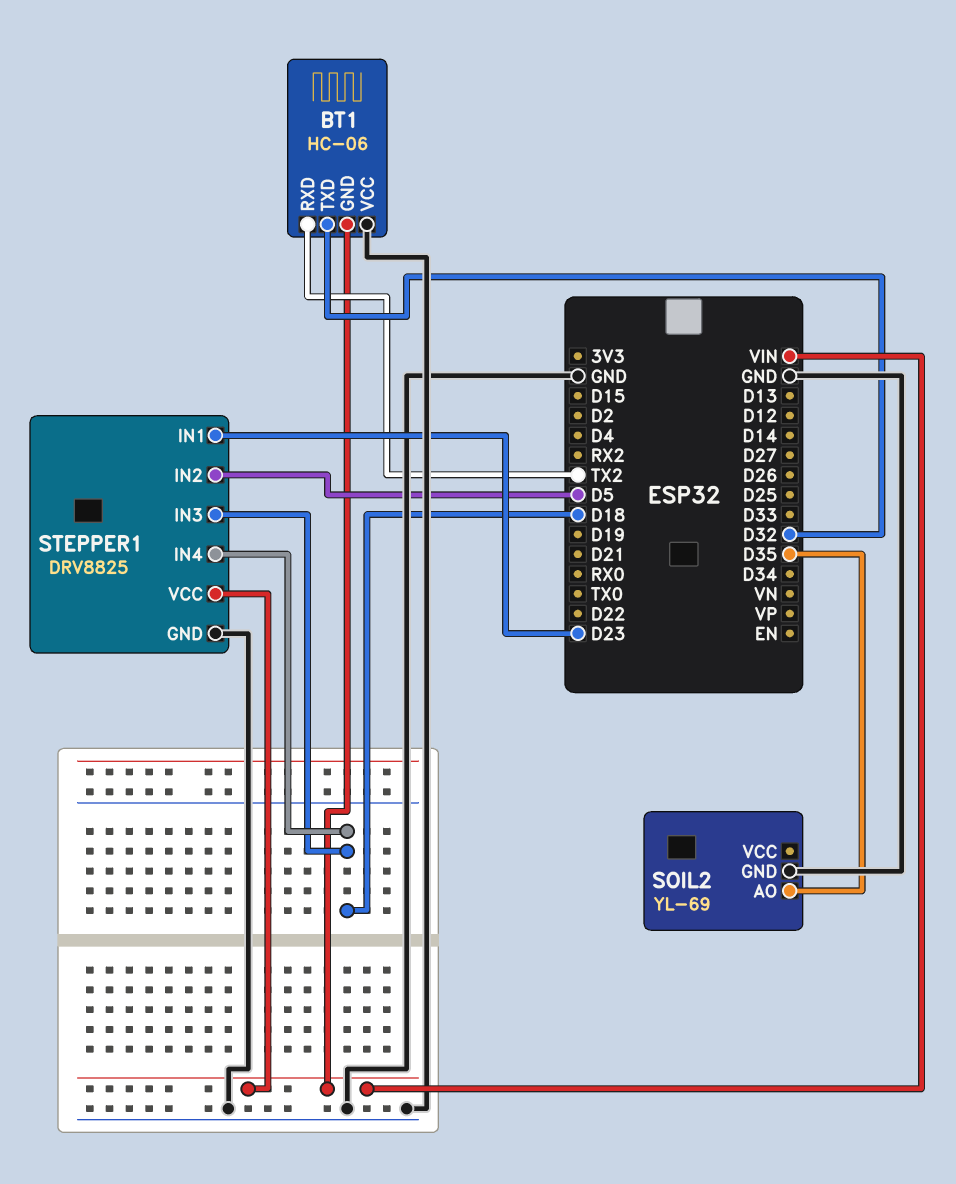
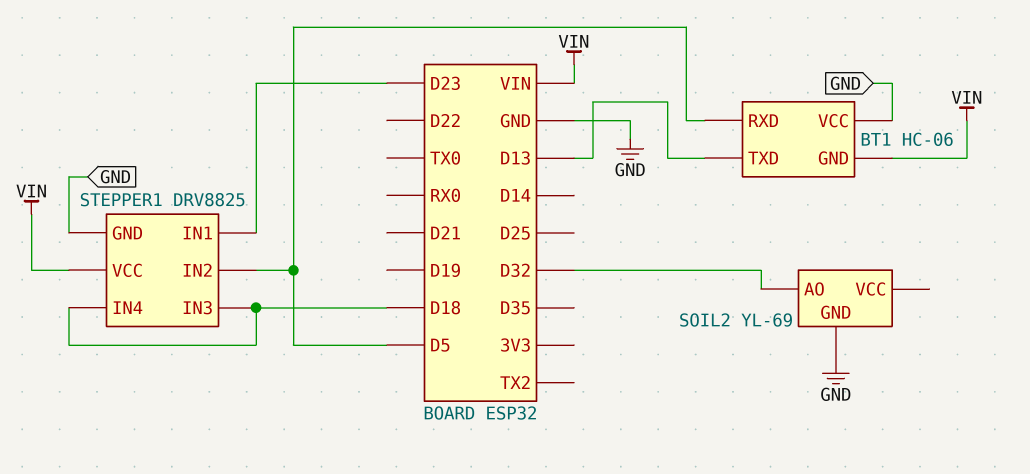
BT1 pin RXD: TX2 -> D5
BT1 pin TXD: D32 -> D13
SOIL2 pin AO: D35 -> D32

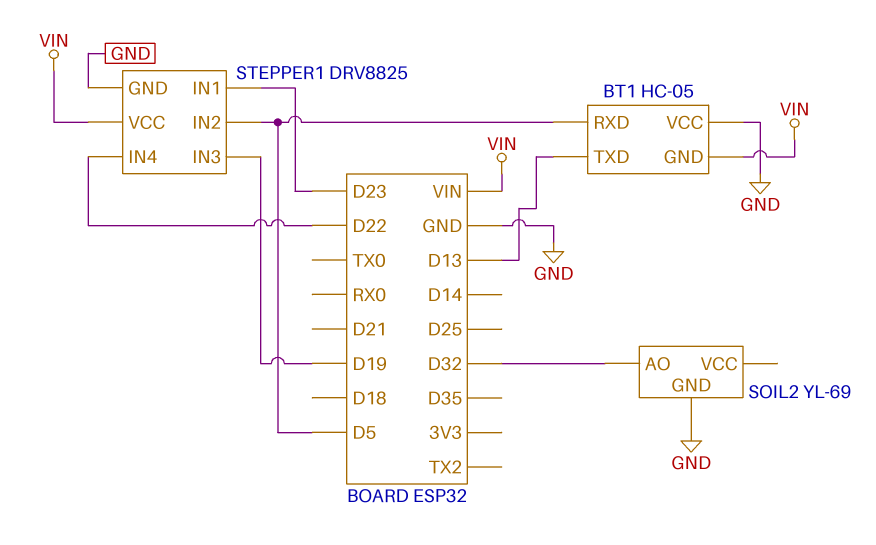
BT1: HC-06 -> HC-05
STEPPER1 pin IN3: D18 -> D19
STEPPER1 pin IN4: D18 -> D22

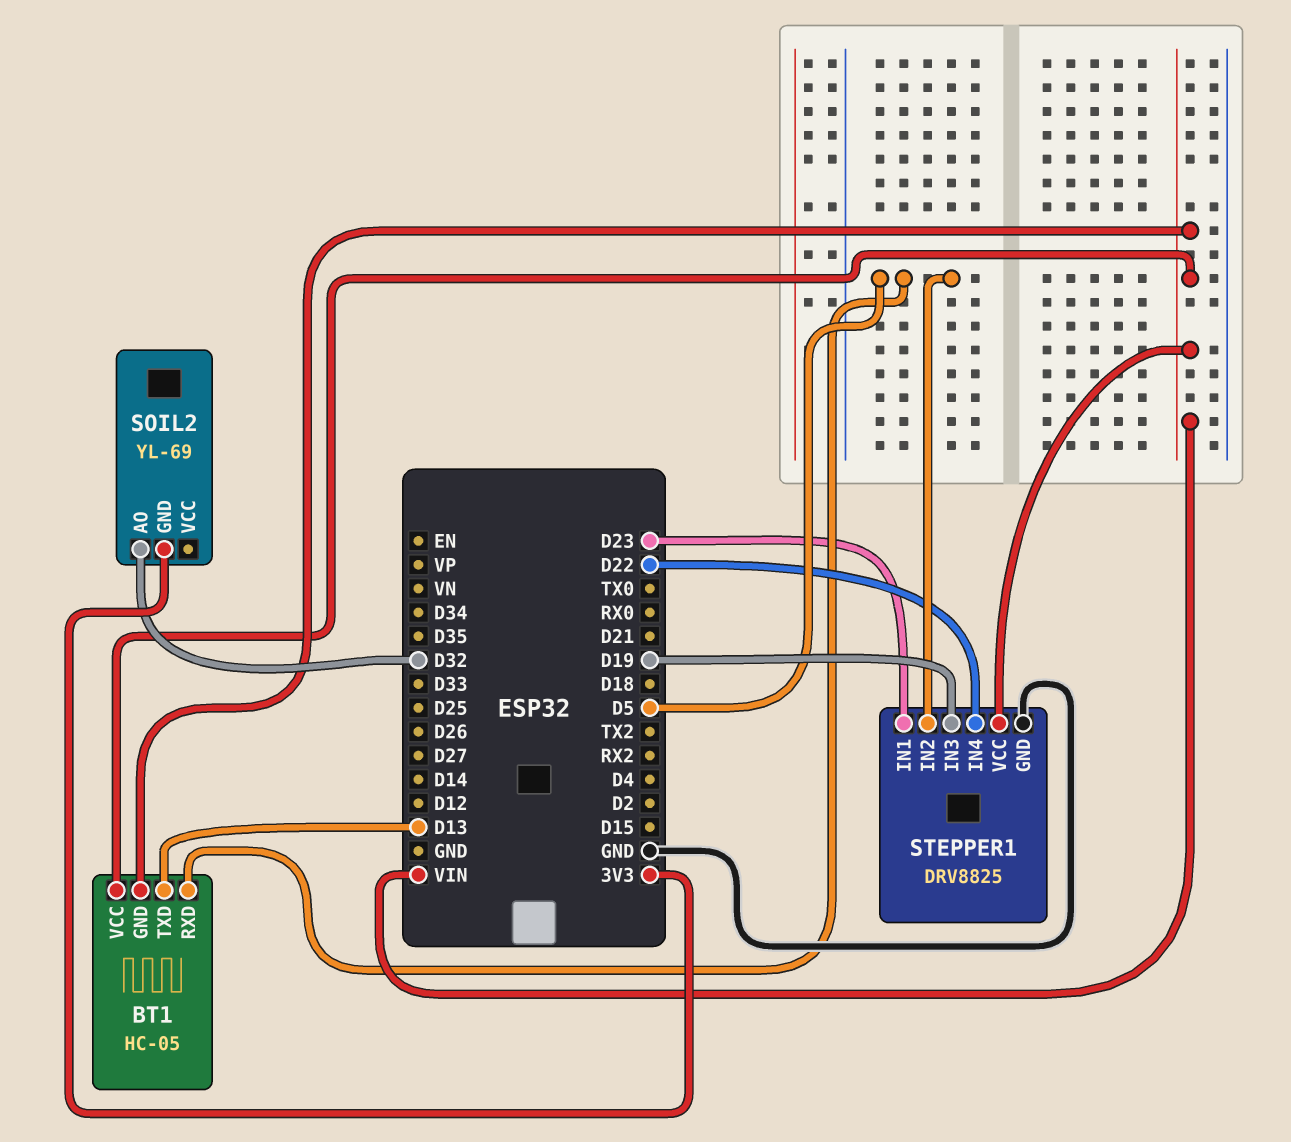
BT1 pin VCC: GND -> VIN
SOIL2 pin GND: GND -> 3V3

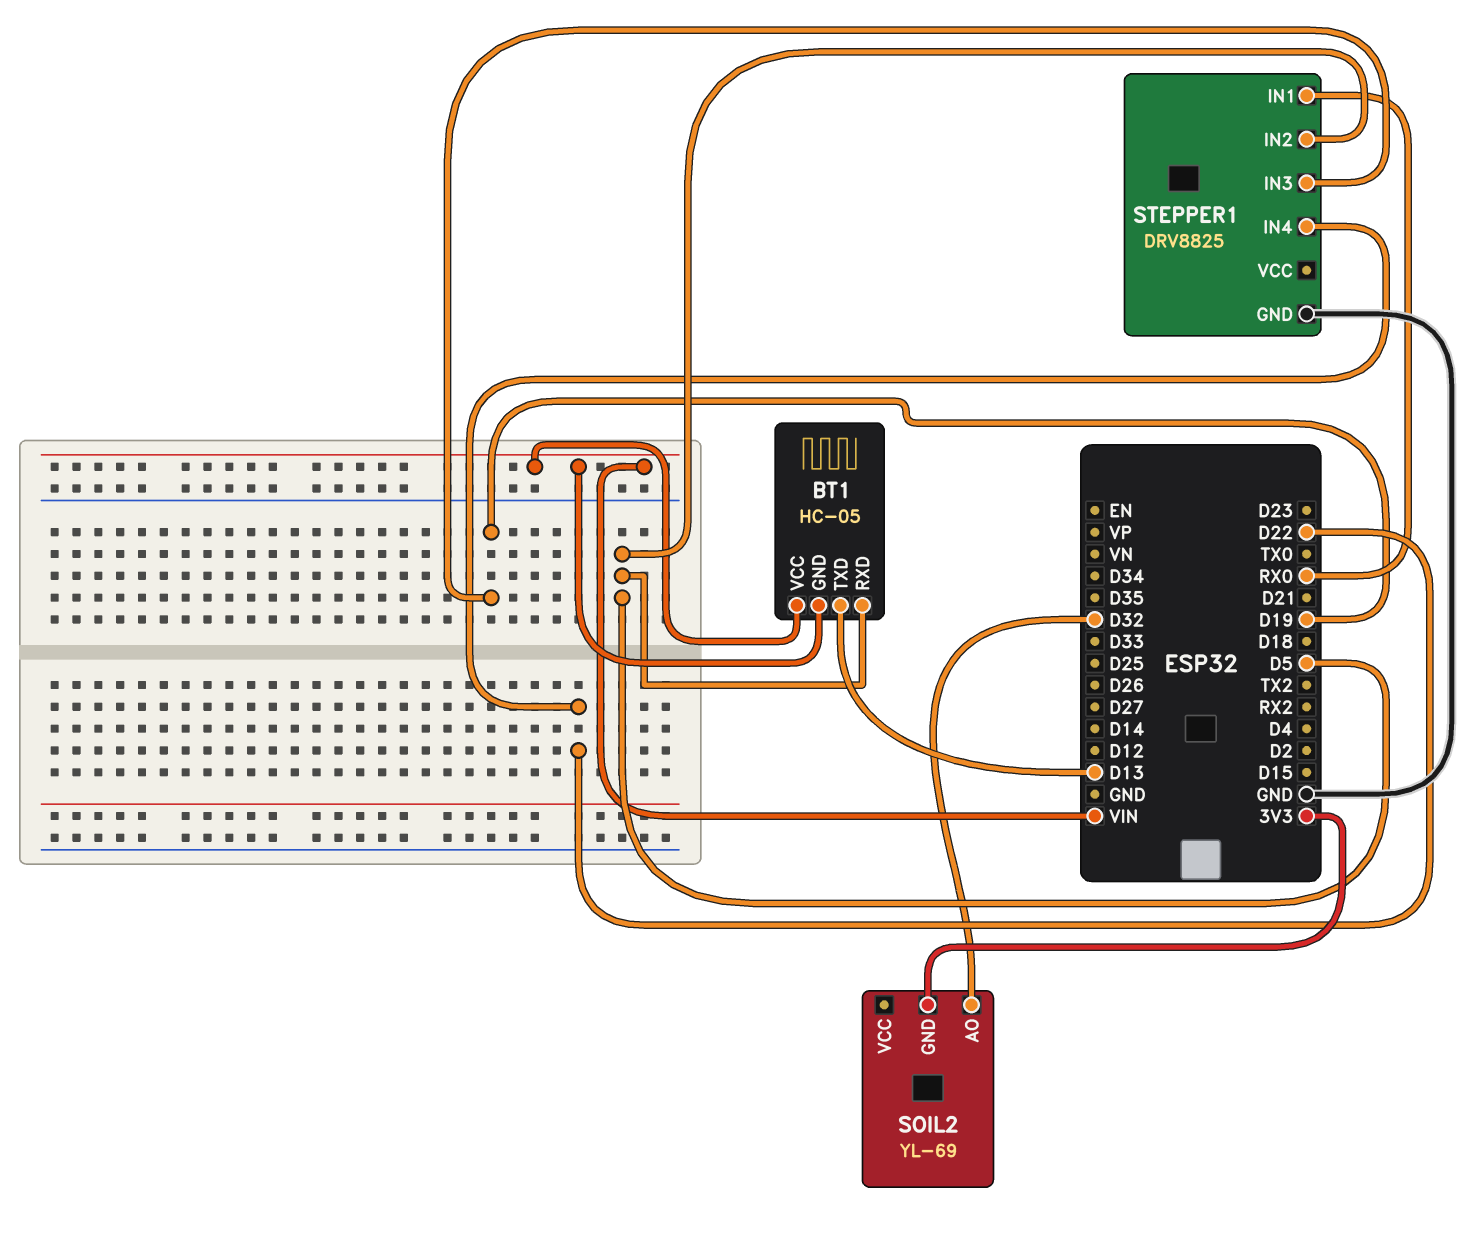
STEPPER1 pin IN1: D23 -> RX0
STEPPER1 pin VCC: VIN -> none

